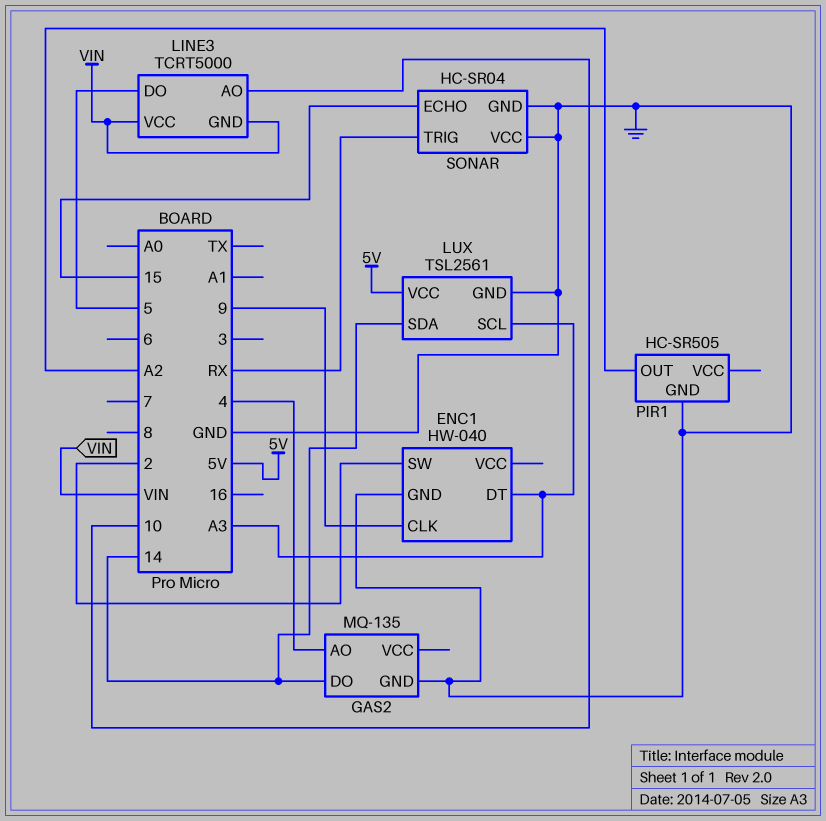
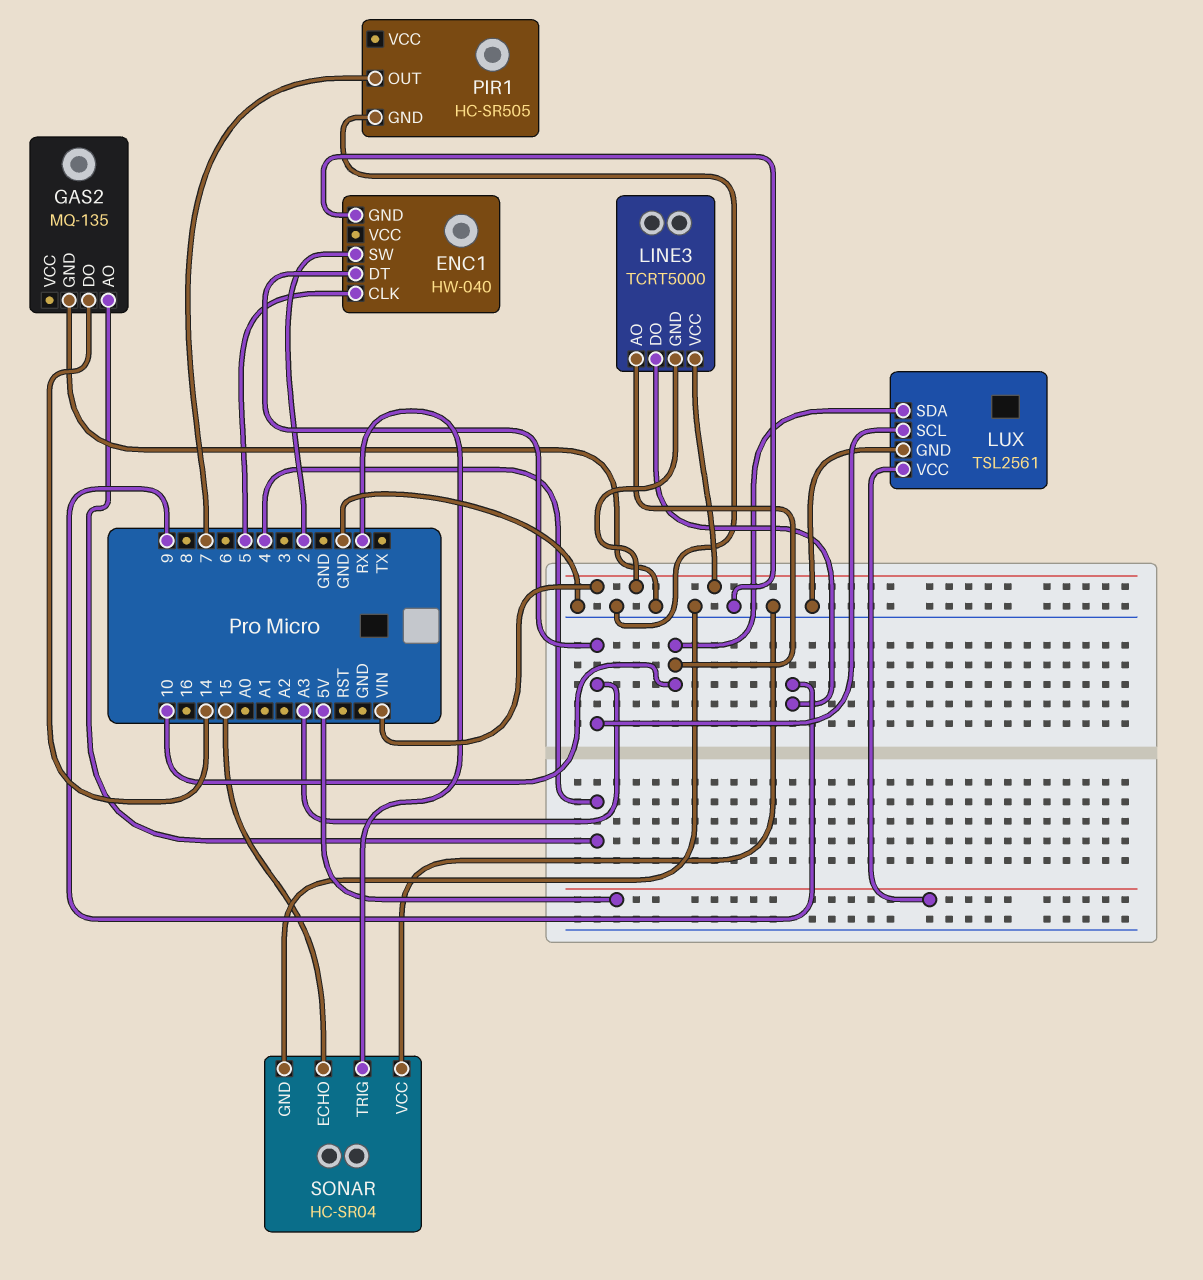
ENC1 pin CLK: 9 -> 5
LINE3 pin DO: 5 -> 9
LUX pin SDA: 14 -> 10
PIR1 pin OUT: A2 -> 7

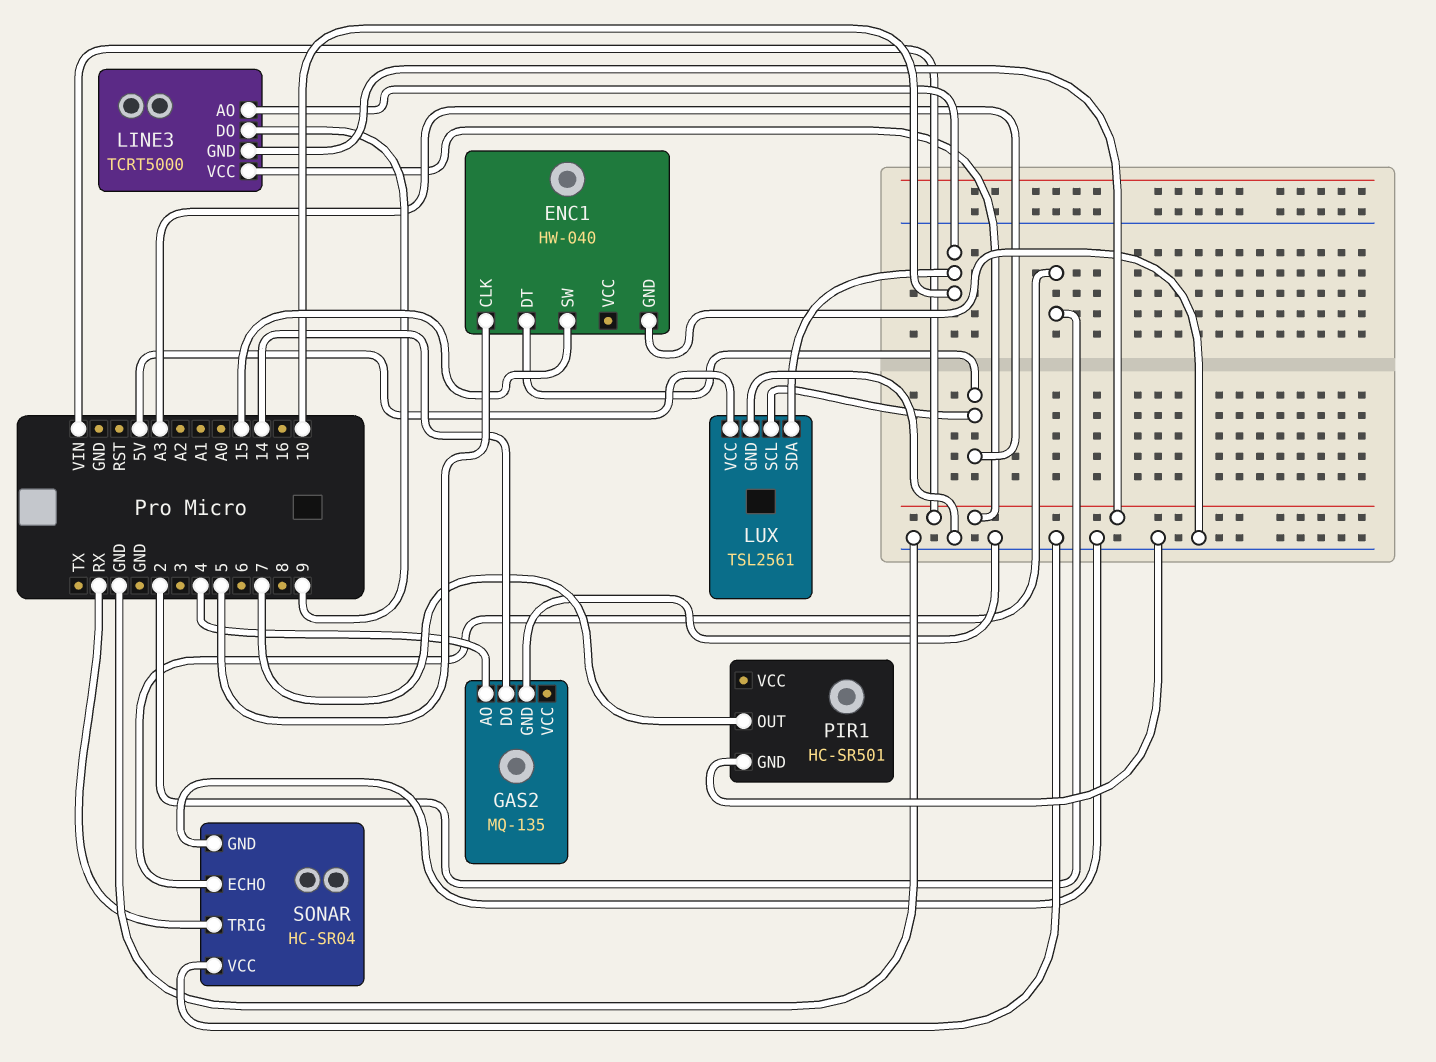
ENC1 pin SW: 2 -> 15
PIR1: HC-SR505 -> HC-SR501
SONAR pin ECHO: 15 -> 2

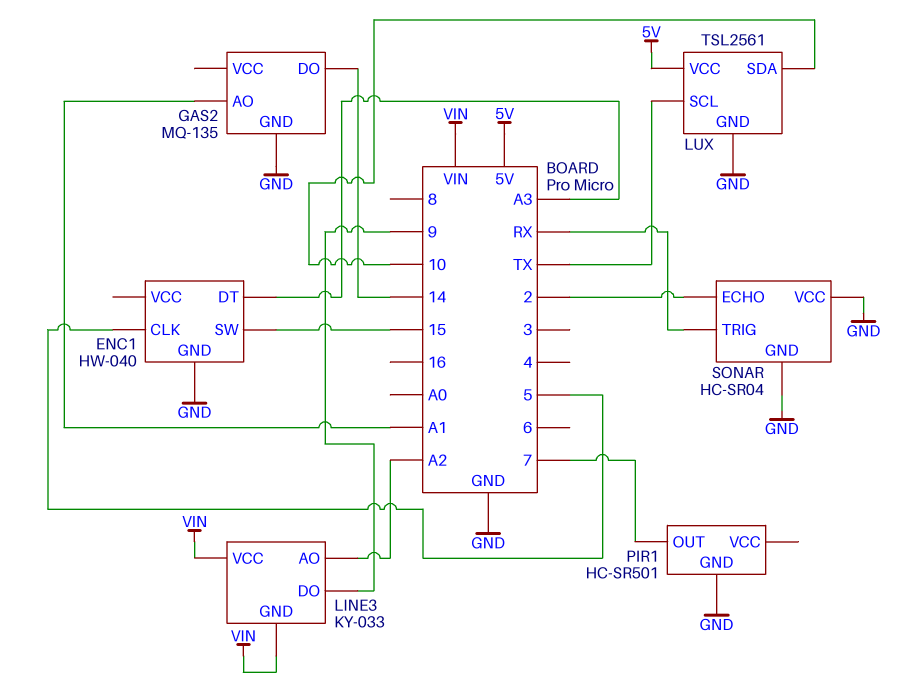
GAS2 pin AO: 4 -> A1
LINE3: TCRT5000 -> KY-033
LINE3 pin AO: 10 -> A2
LUX pin SCL: A3 -> TX

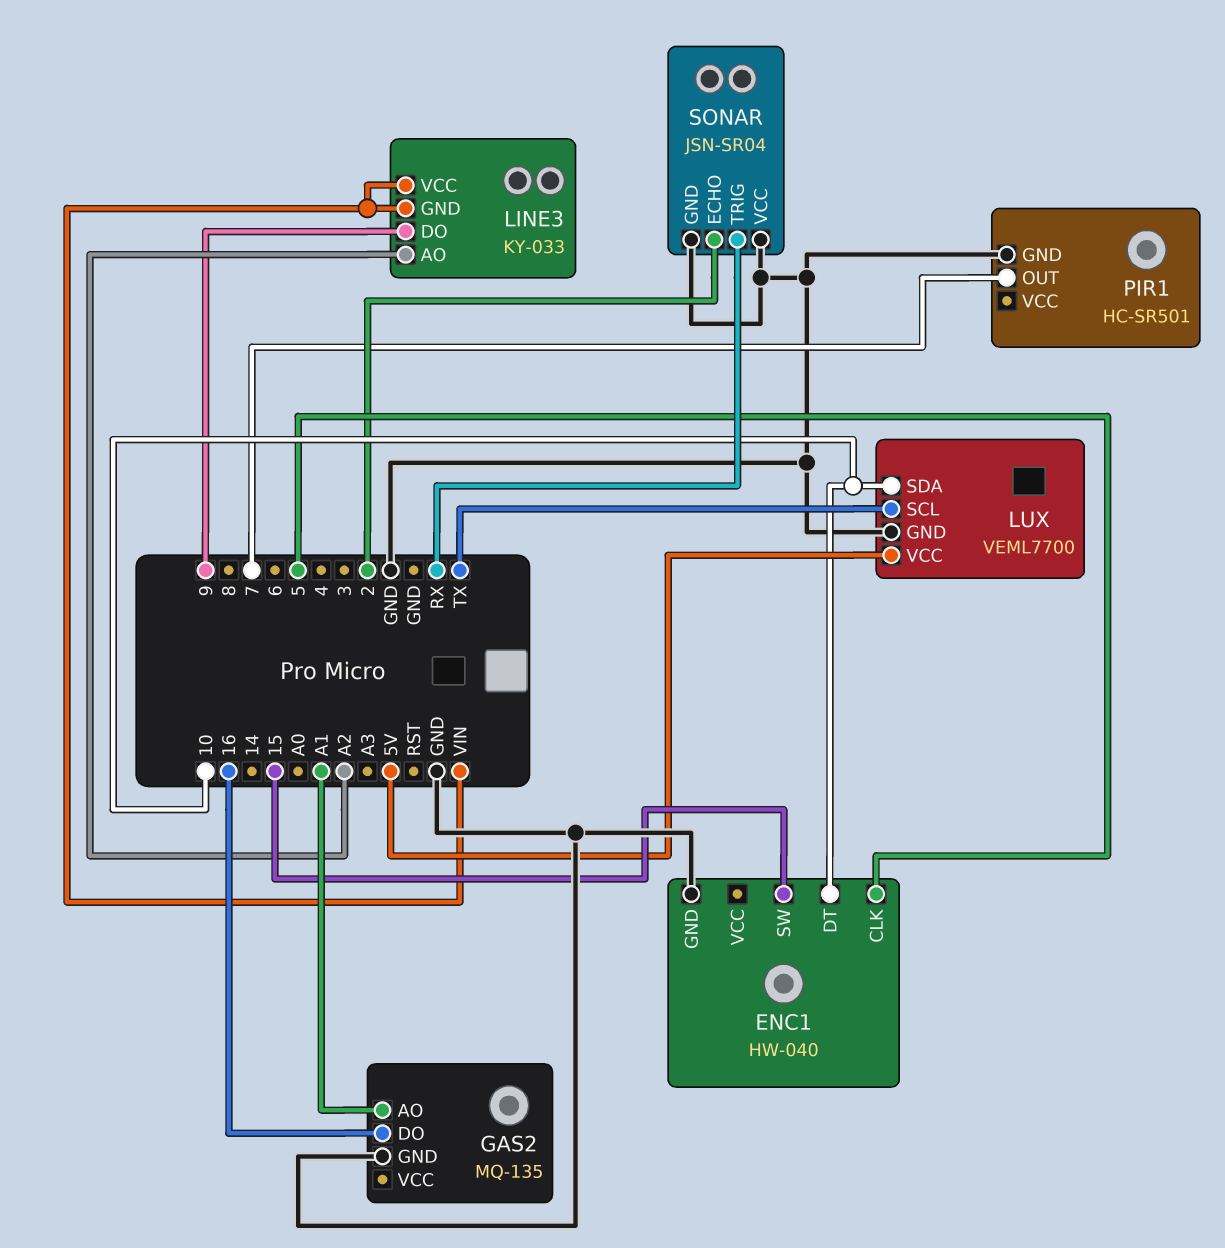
ENC1 pin DT: A3 -> 10
GAS2 pin DO: 14 -> 16
LUX: TSL2561 -> VEML7700
SONAR: HC-SR04 -> JSN-SR04

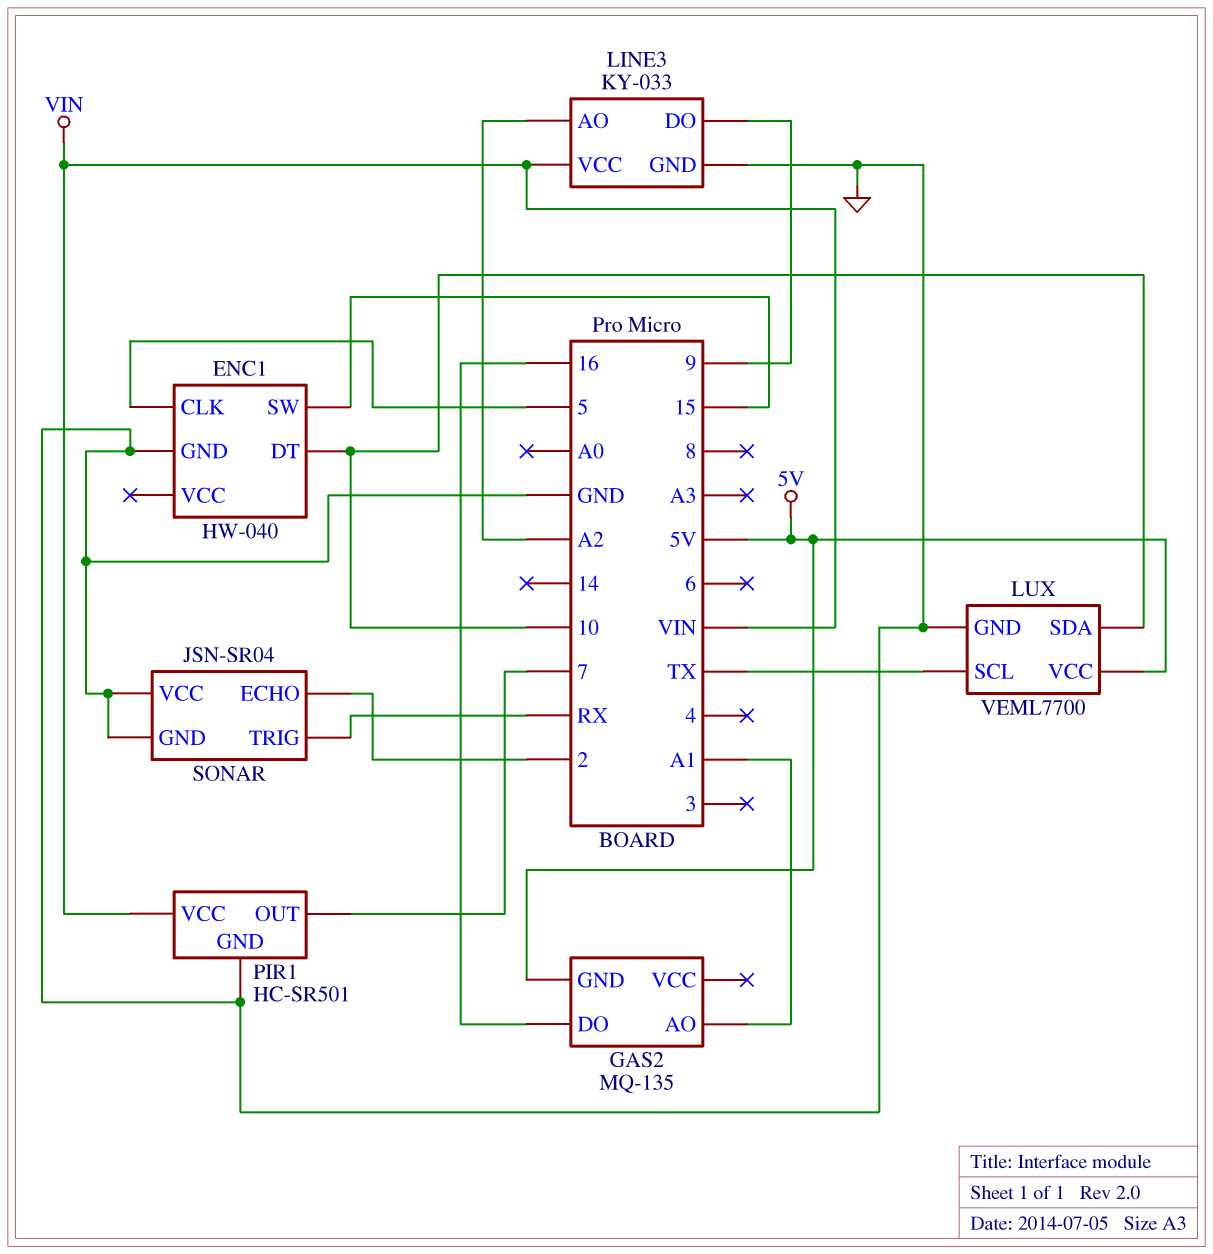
GAS2 pin GND: GND -> 5V
LINE3 pin GND: VIN -> GND
PIR1 pin VCC: none -> VIN

